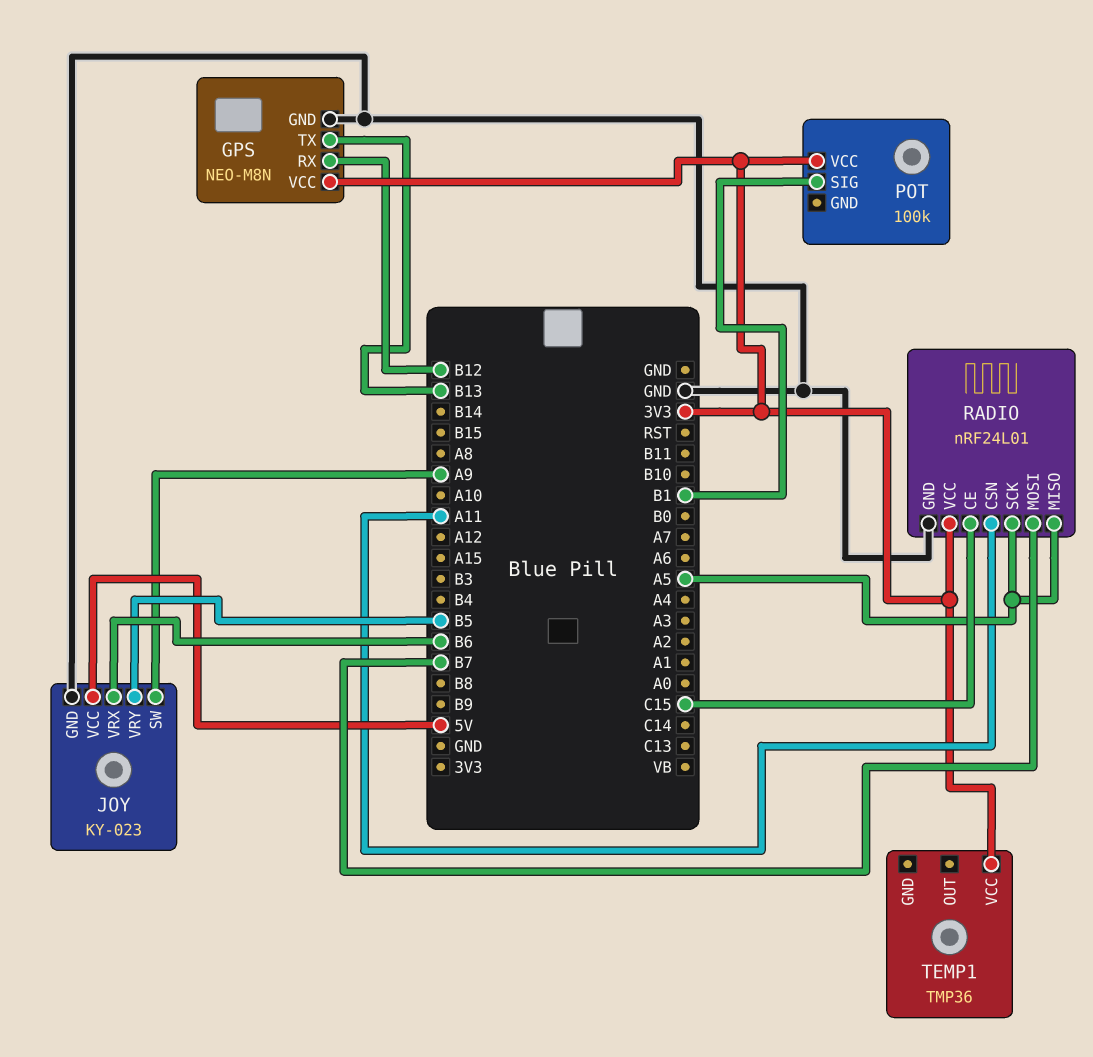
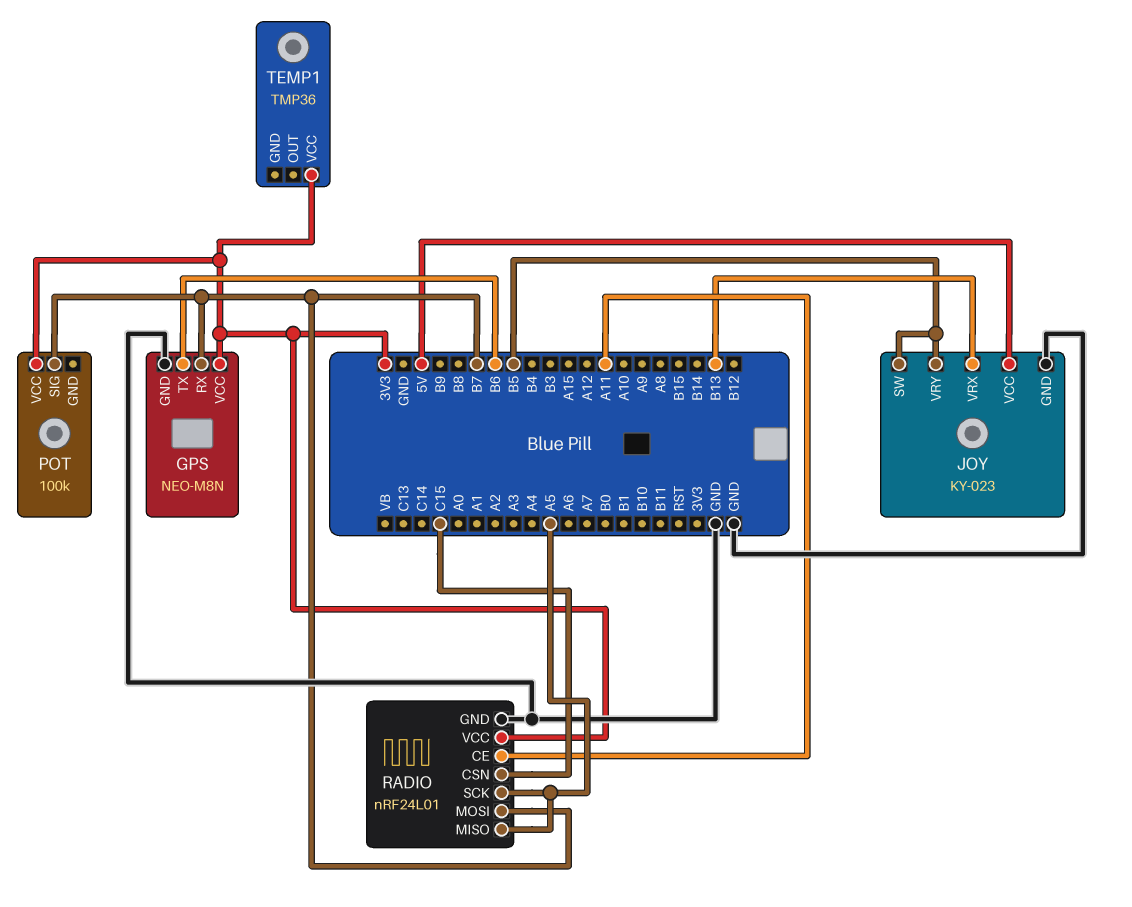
GPS pin RX: B12 -> B7
GPS pin TX: B13 -> B6
JOY pin SW: A9 -> B5
JOY pin VRX: B6 -> B13
POT pin SIG: B1 -> B7
RADIO pin CE: C15 -> A11
RADIO pin CSN: A11 -> C15

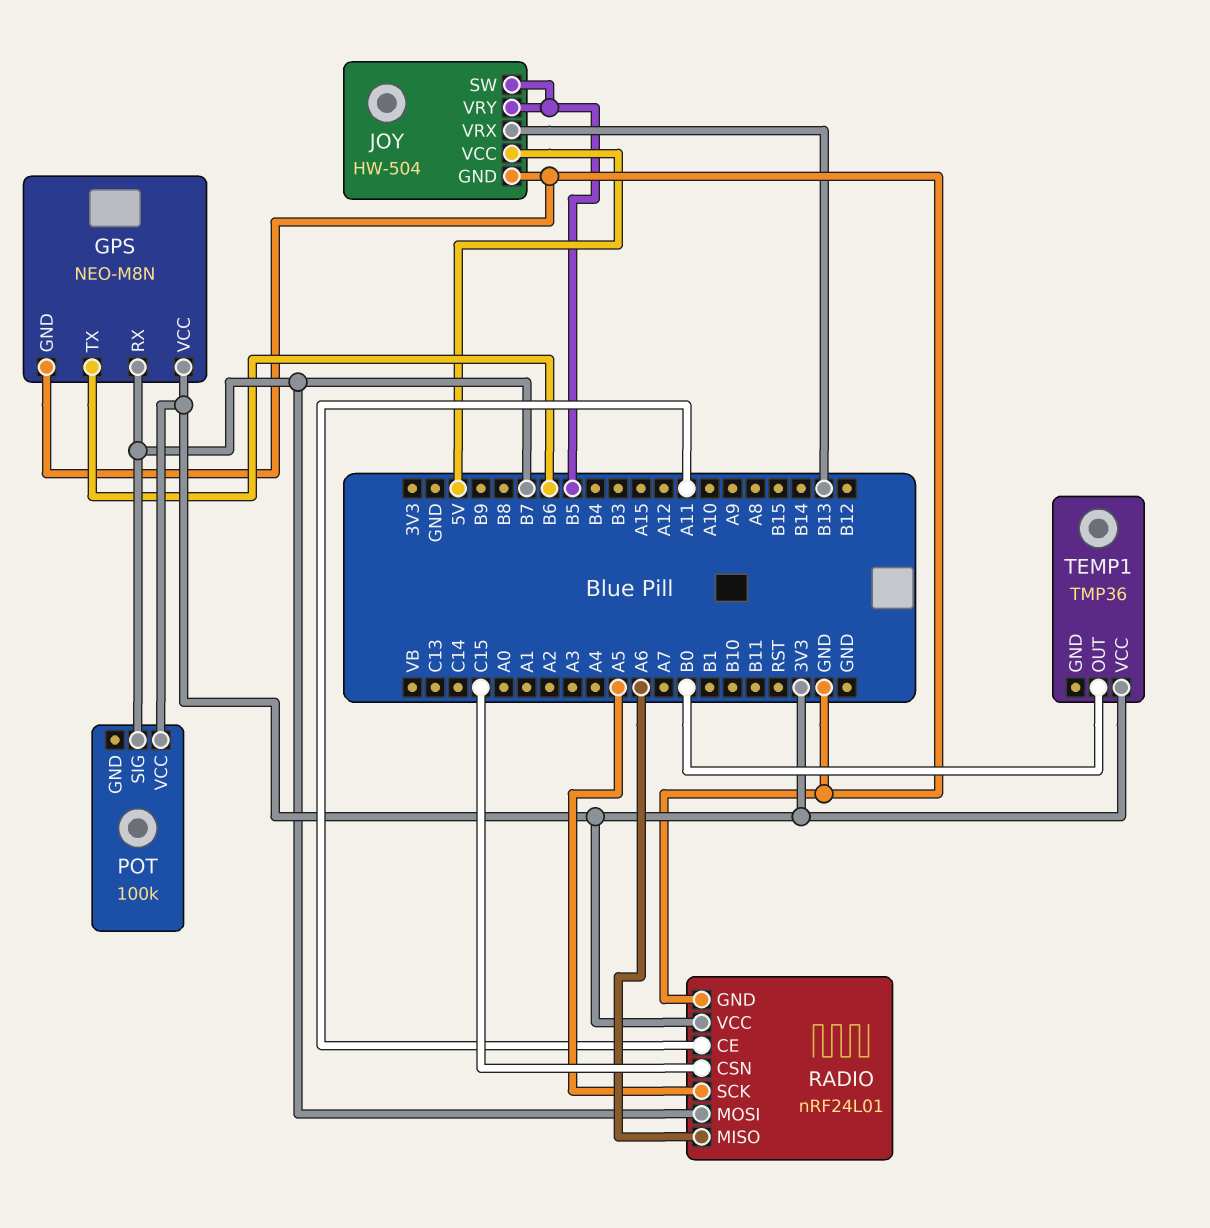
JOY: KY-023 -> HW-504
RADIO pin MISO: A5 -> A6
TEMP1 pin OUT: none -> B0

